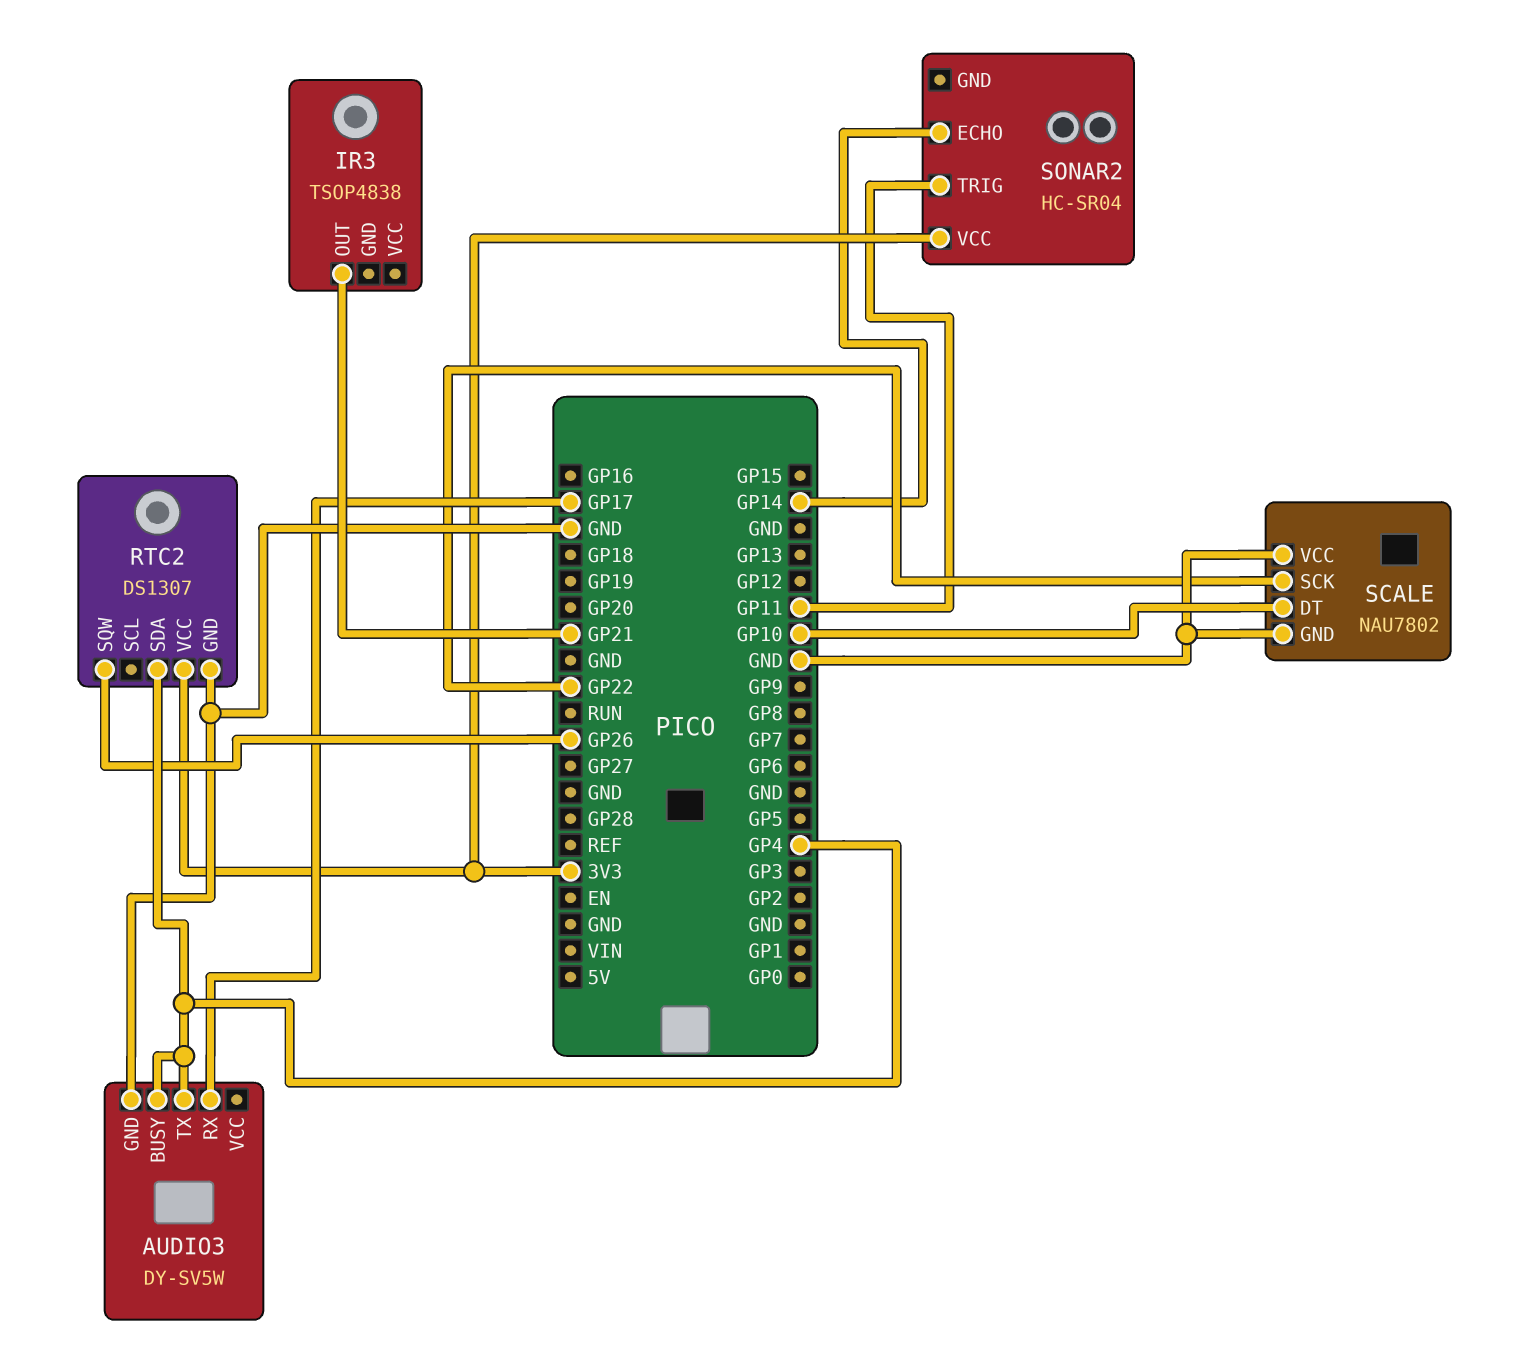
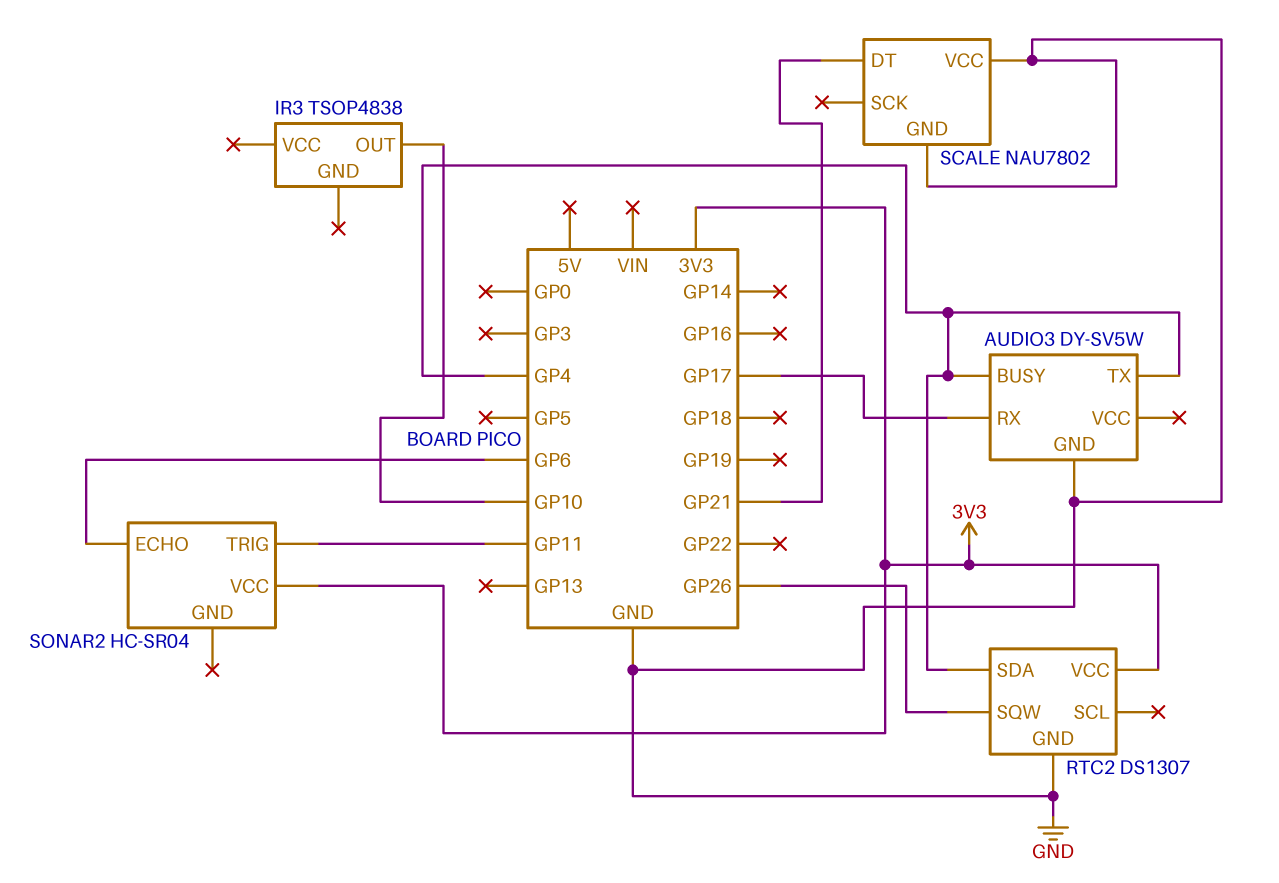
IR3 pin OUT: GP21 -> GP10
SCALE pin DT: GP10 -> GP21
SCALE pin SCK: GP22 -> none
SONAR2 pin ECHO: GP14 -> GP6

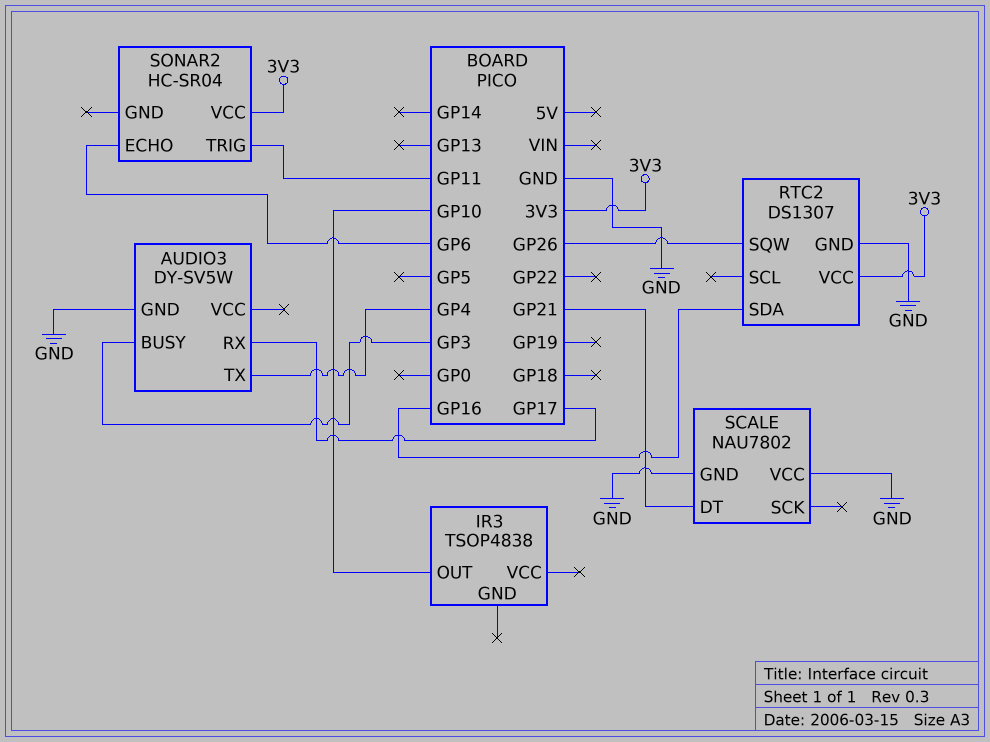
AUDIO3 pin BUSY: GP4 -> GP3
RTC2 pin SDA: GP4 -> GP16

